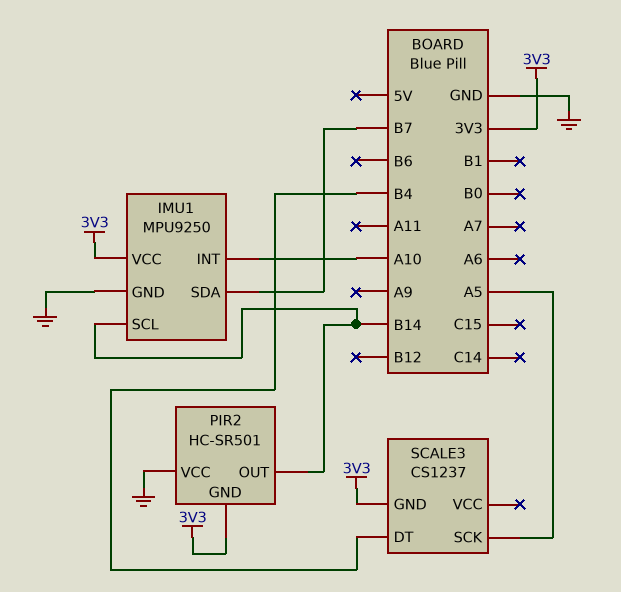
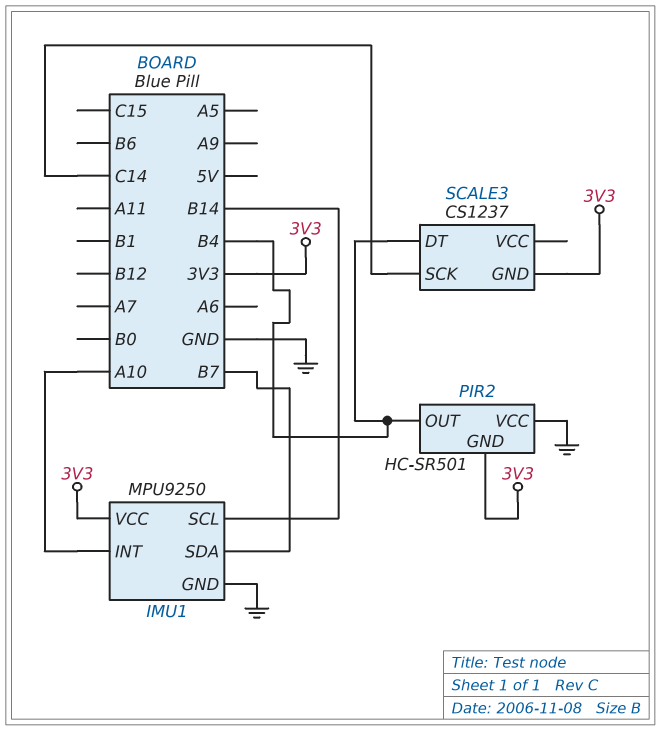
PIR2 pin OUT: B14 -> B4
SCALE3 pin SCK: A5 -> C14

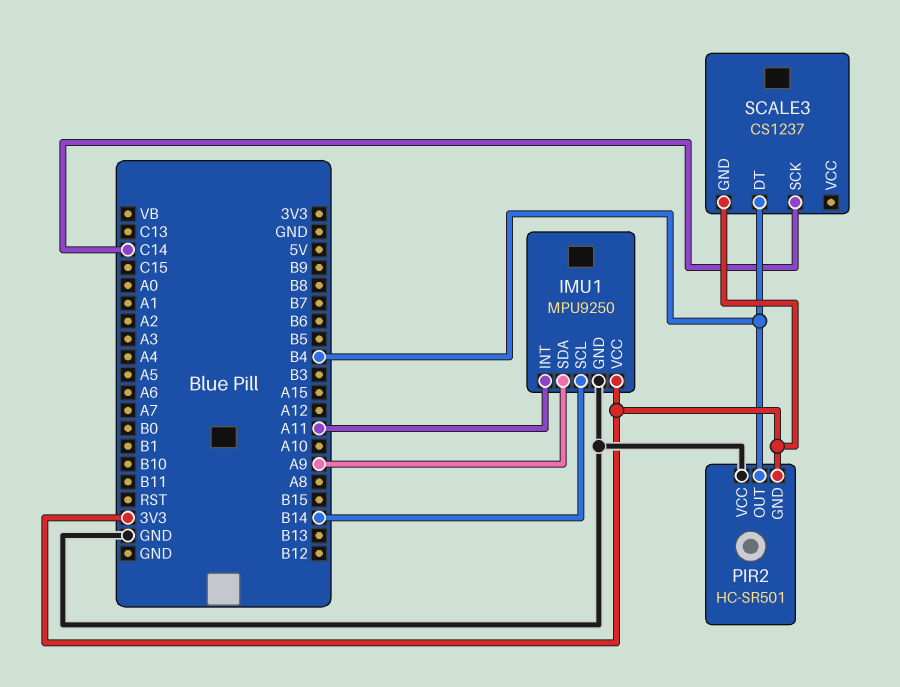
IMU1 pin INT: A10 -> A11
IMU1 pin SDA: B7 -> A9

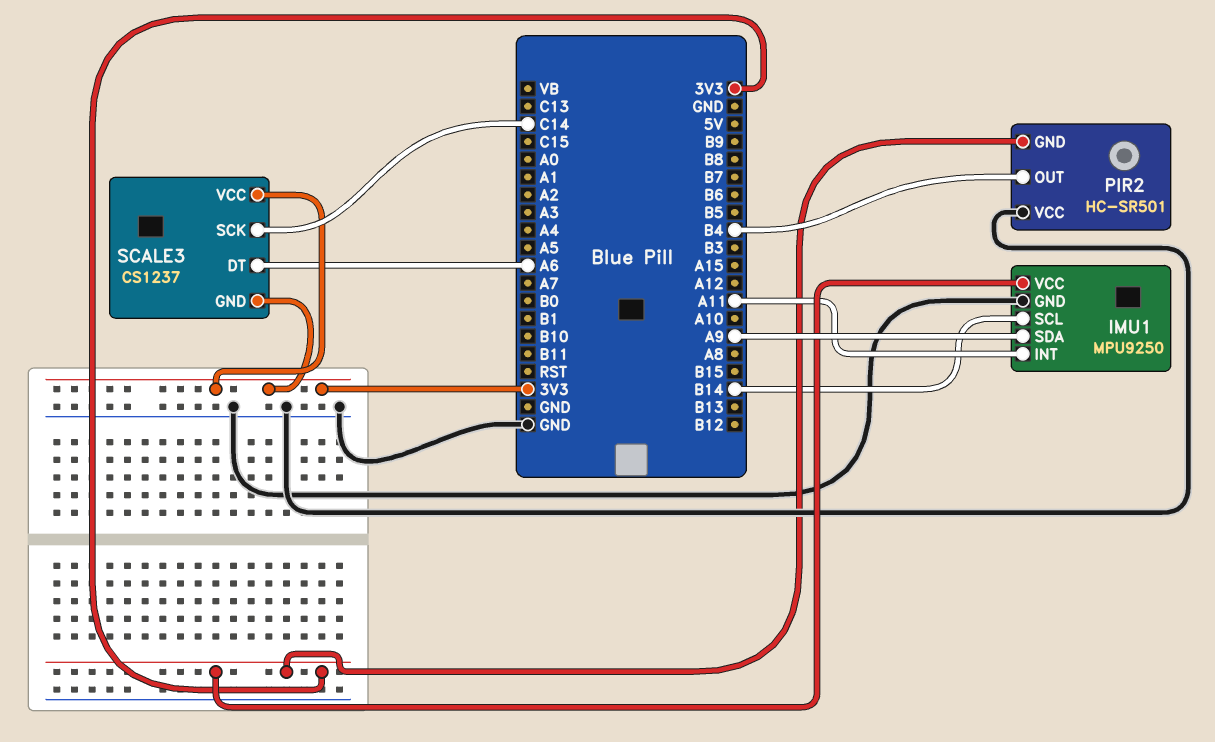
SCALE3 pin DT: B4 -> A6
SCALE3 pin VCC: none -> 3V3

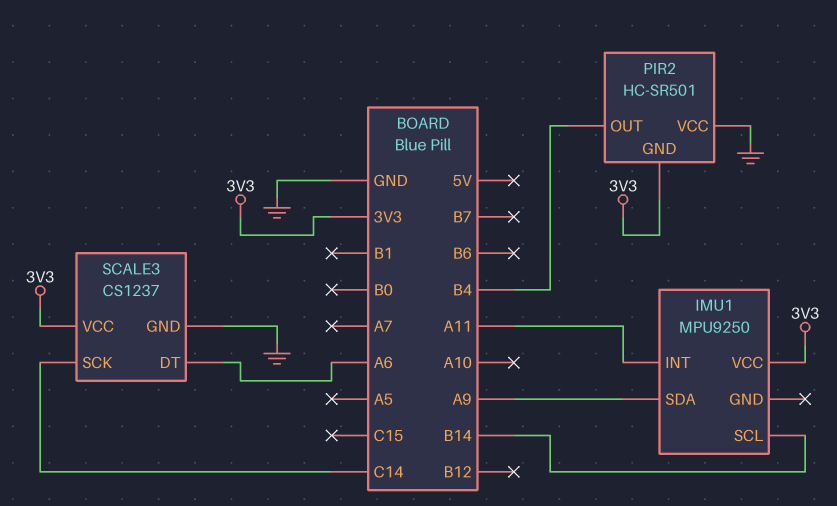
IMU1 pin GND: GND -> none
SCALE3 pin GND: 3V3 -> GND

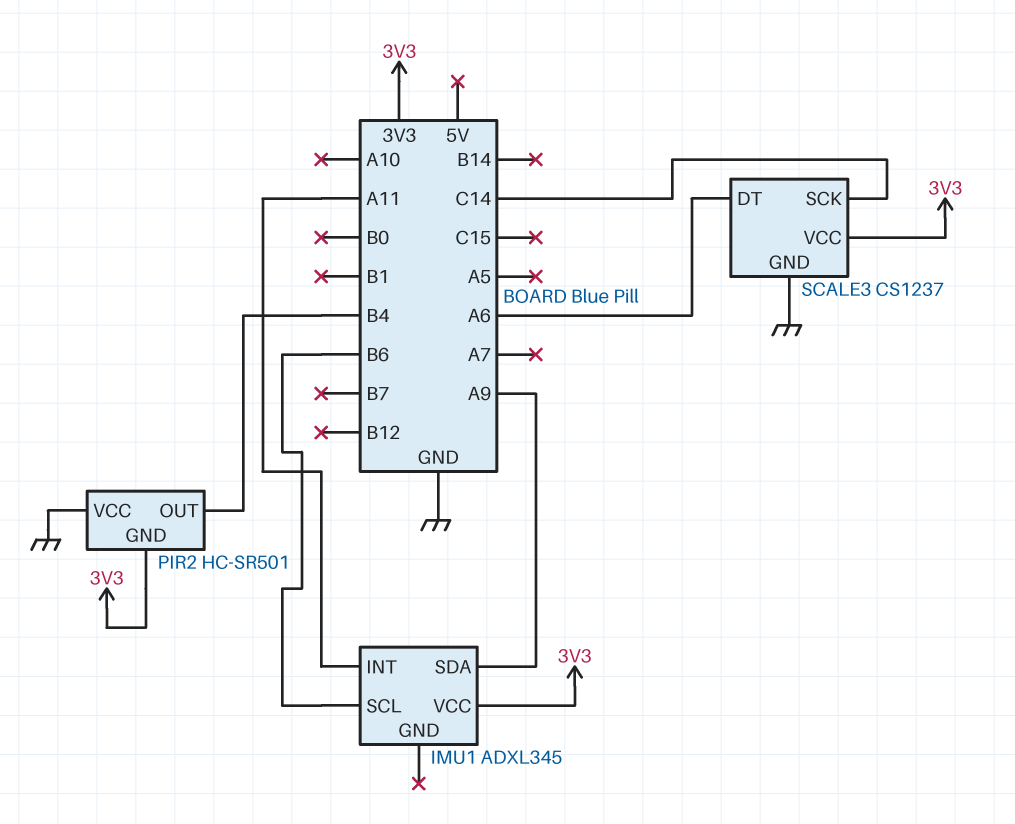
IMU1: MPU9250 -> ADXL345
IMU1 pin SCL: B14 -> B6

